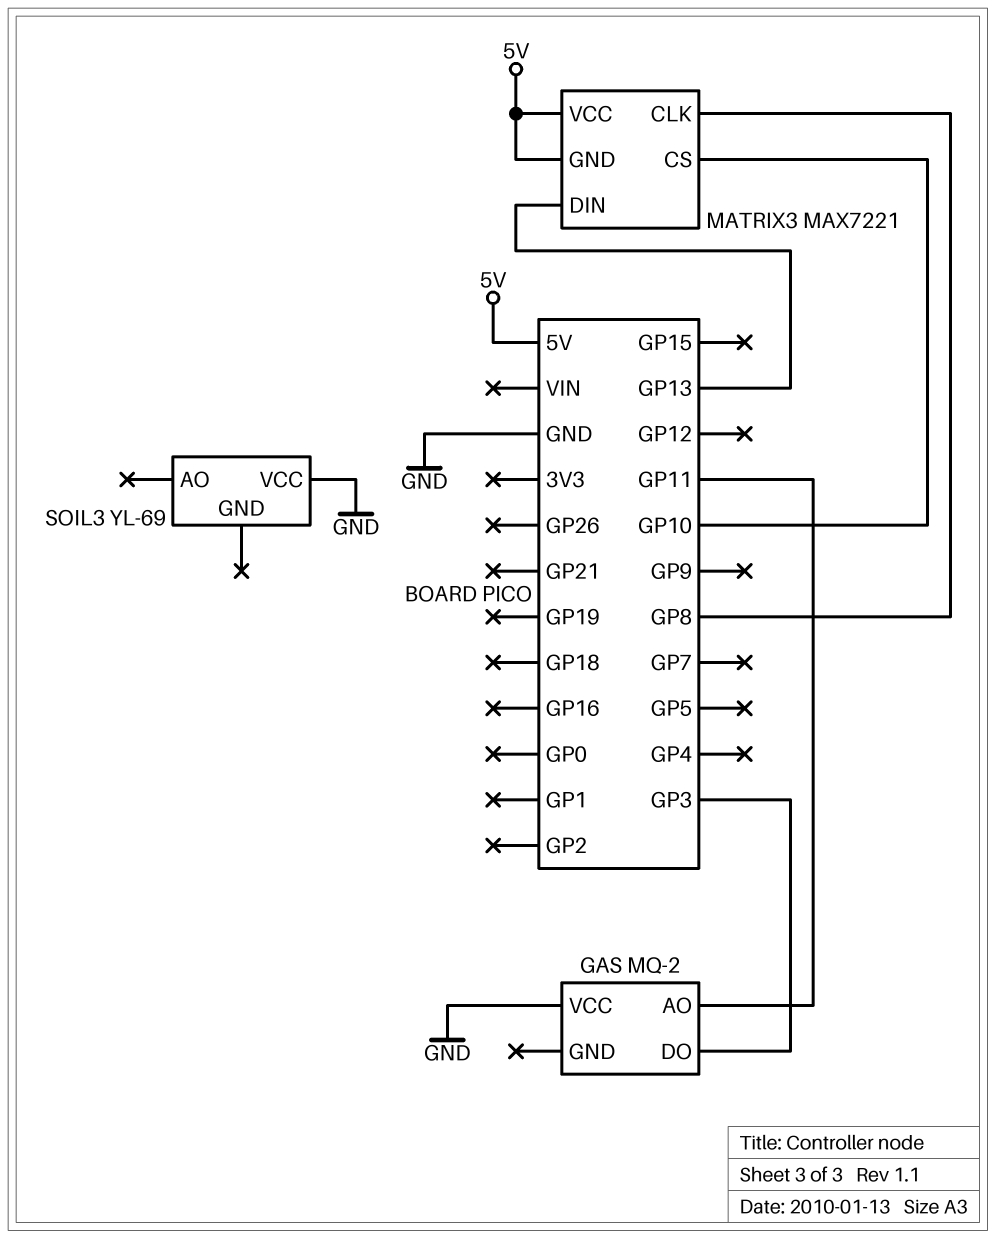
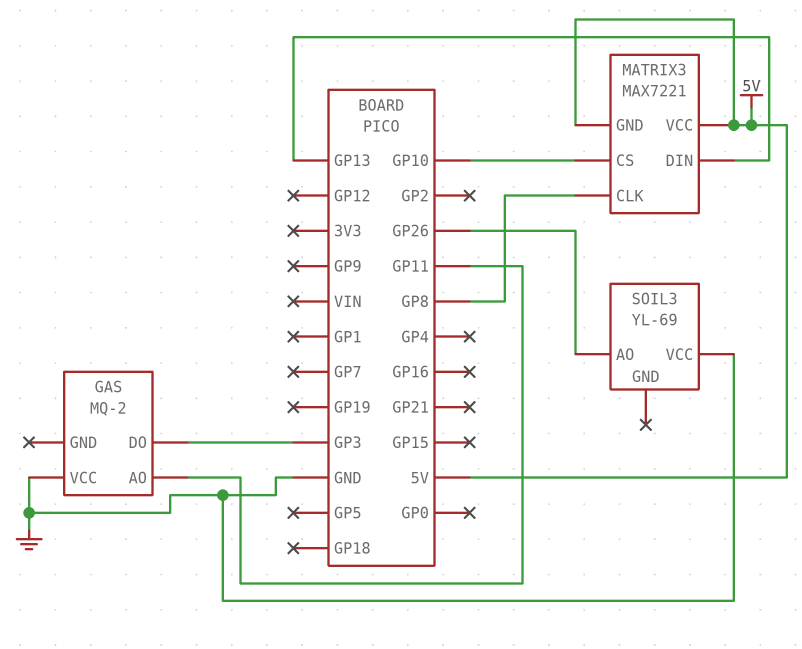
SOIL3 pin AO: none -> GP26

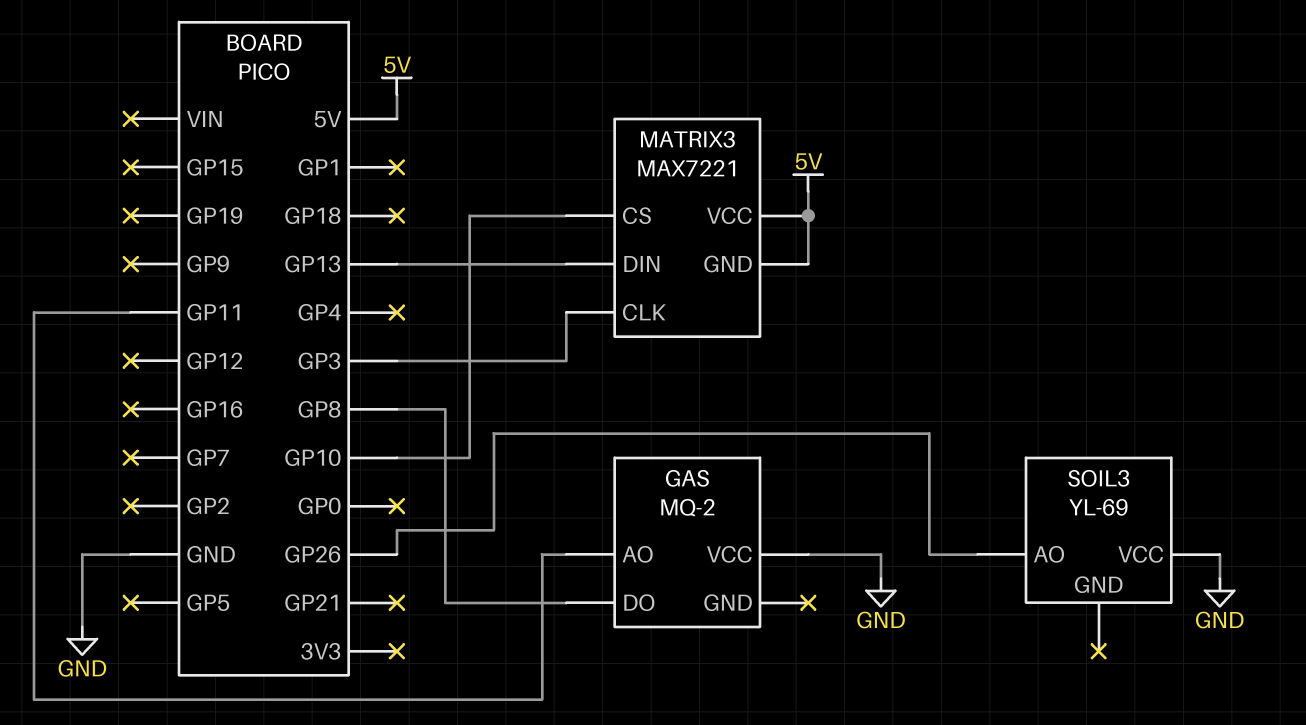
GAS pin DO: GP3 -> GP8
MATRIX3 pin CLK: GP8 -> GP3

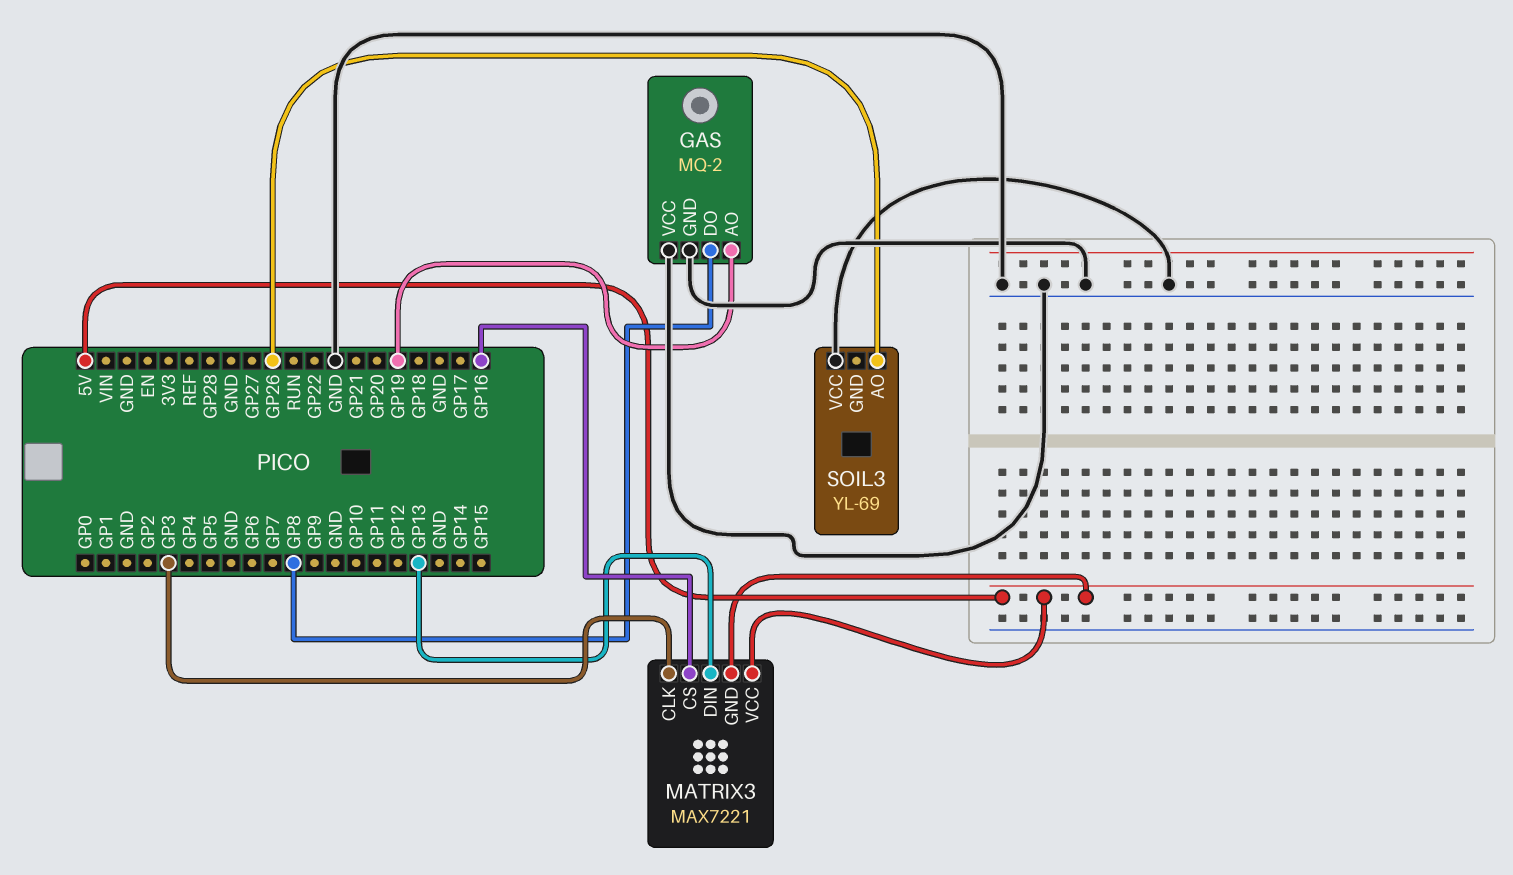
GAS pin AO: GP11 -> GP19
GAS pin GND: none -> GND
MATRIX3 pin CS: GP10 -> GP16

